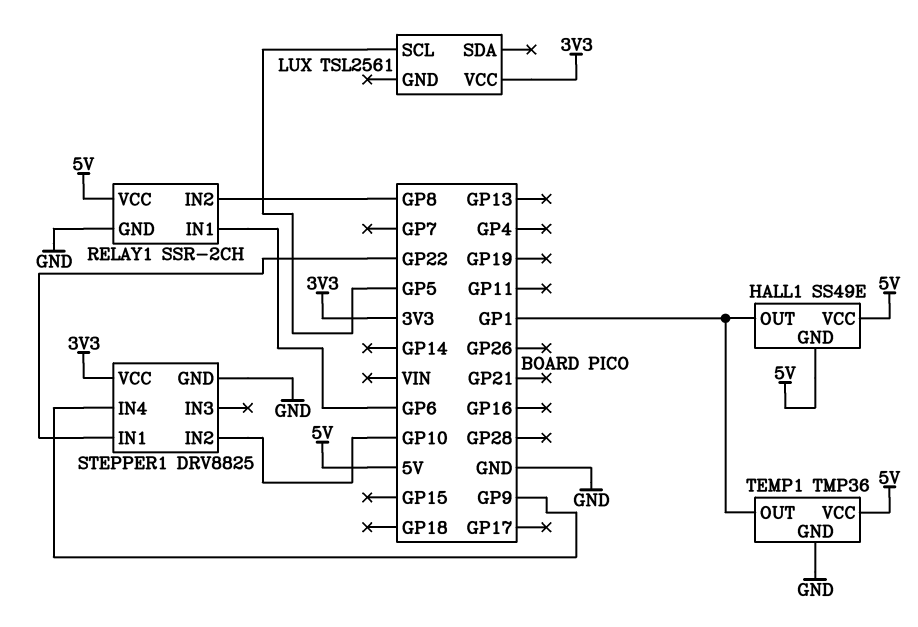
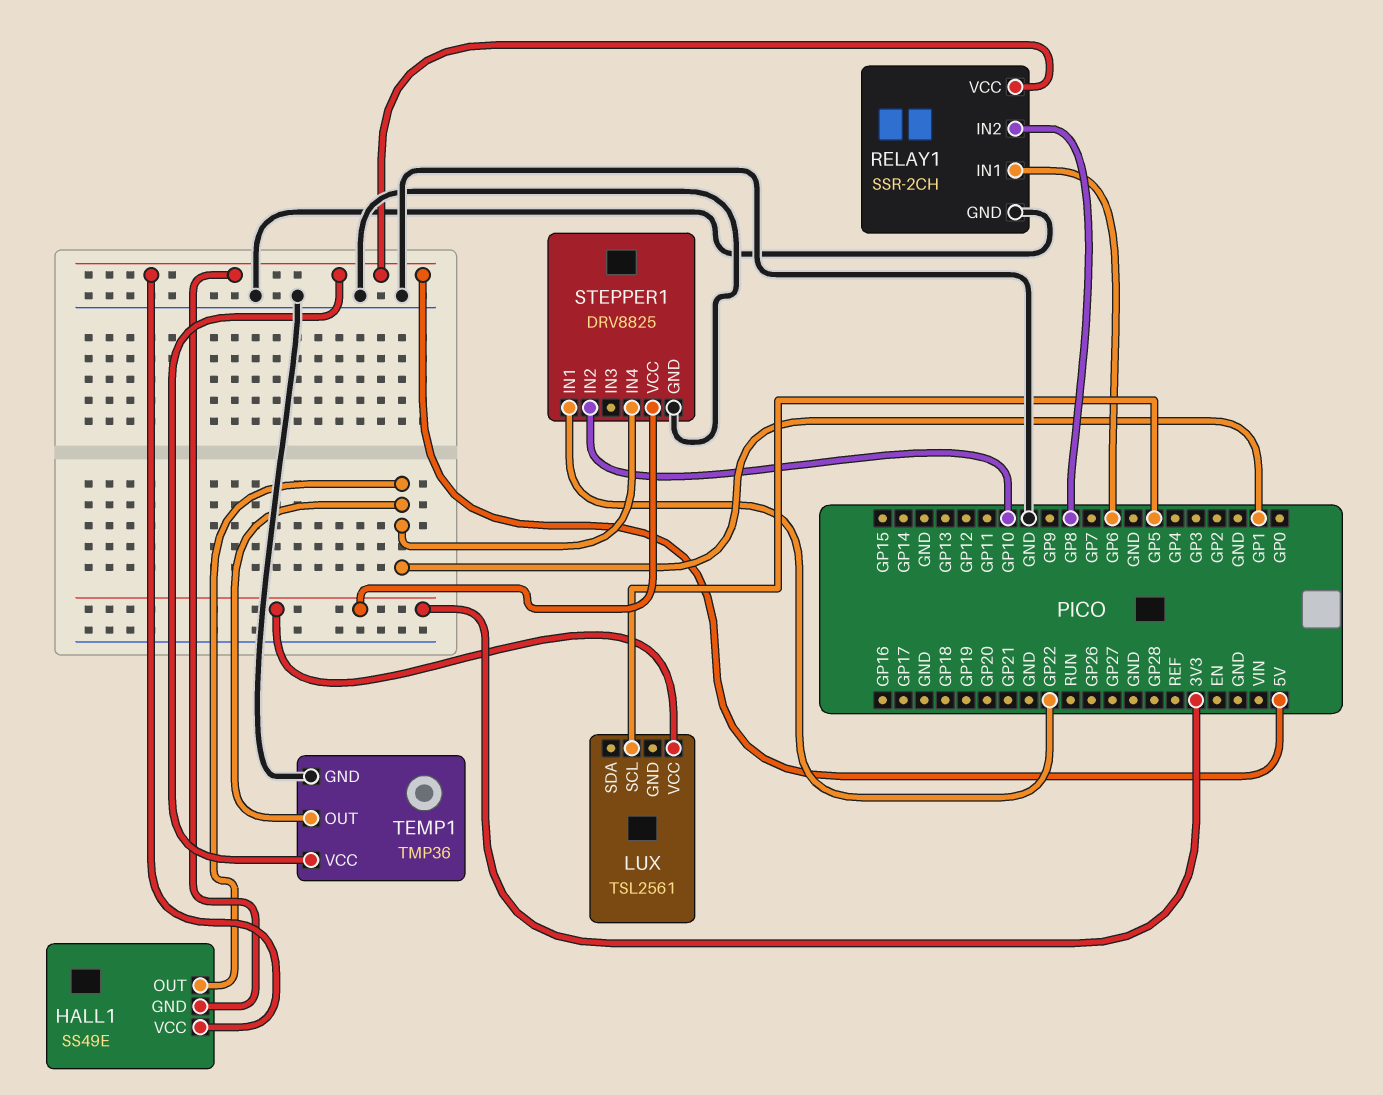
STEPPER1 pin IN4: GP9 -> GP1

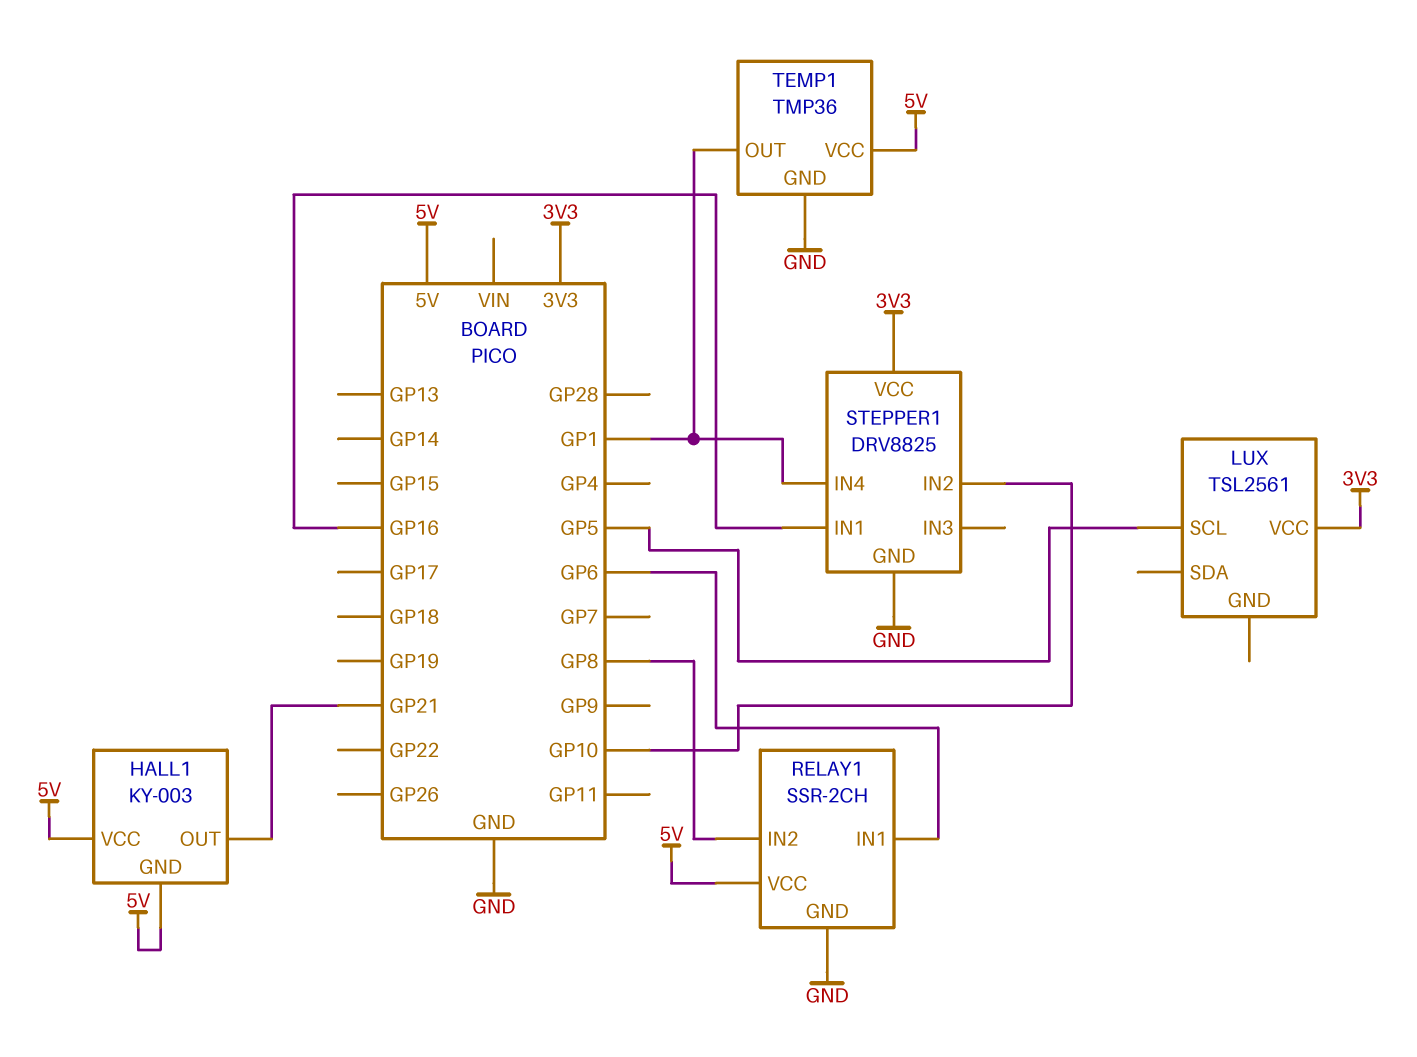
HALL1: SS49E -> KY-003
HALL1 pin OUT: GP1 -> GP21
STEPPER1 pin IN1: GP22 -> GP16

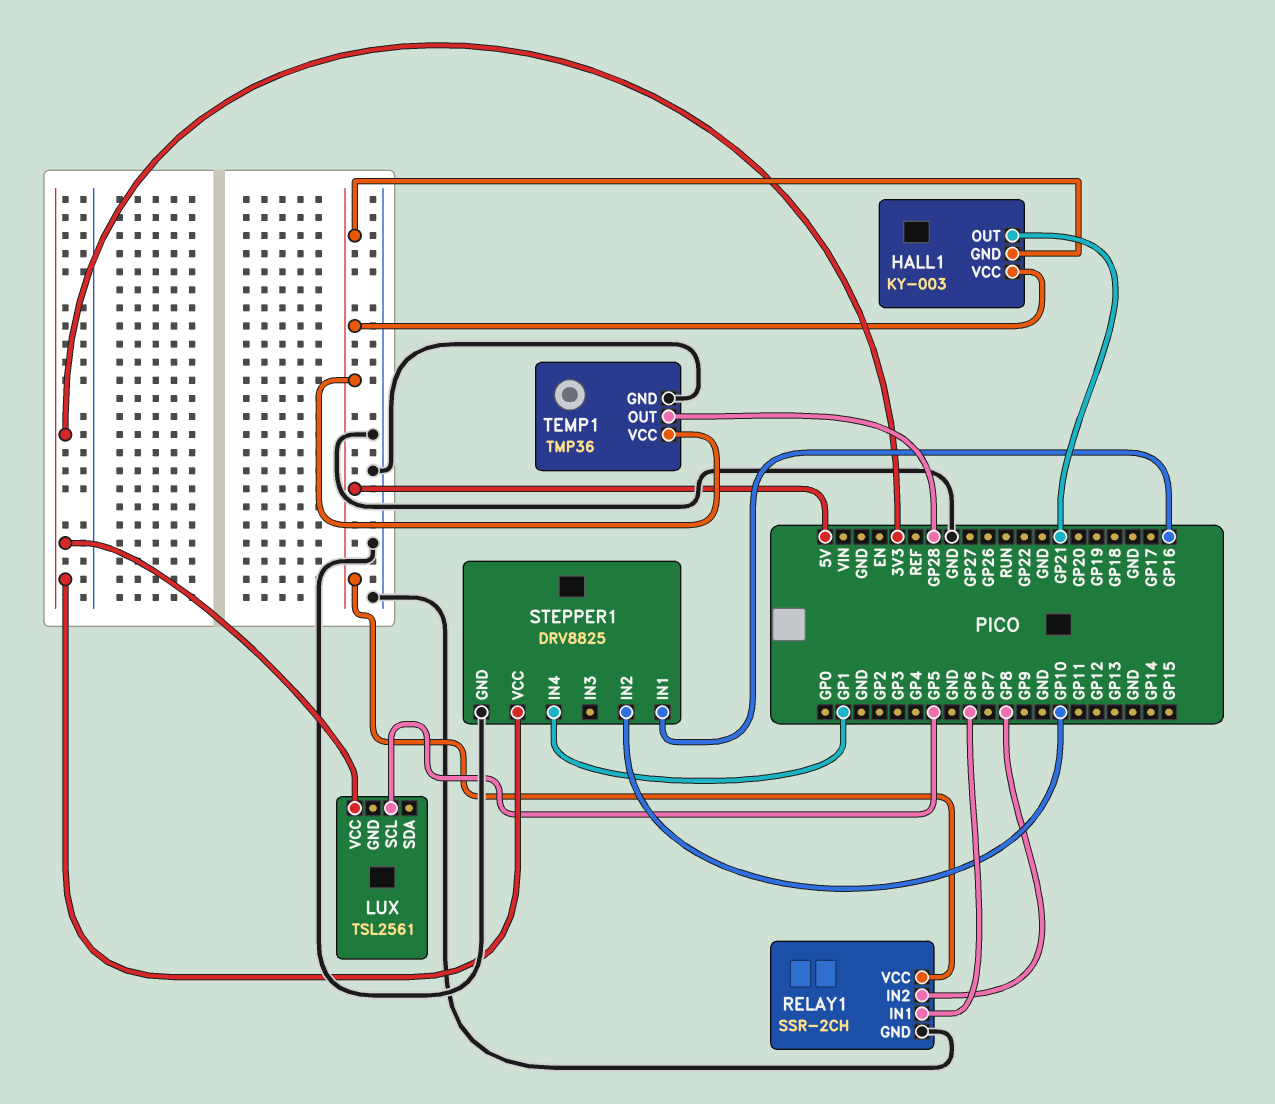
TEMP1 pin OUT: GP1 -> GP28

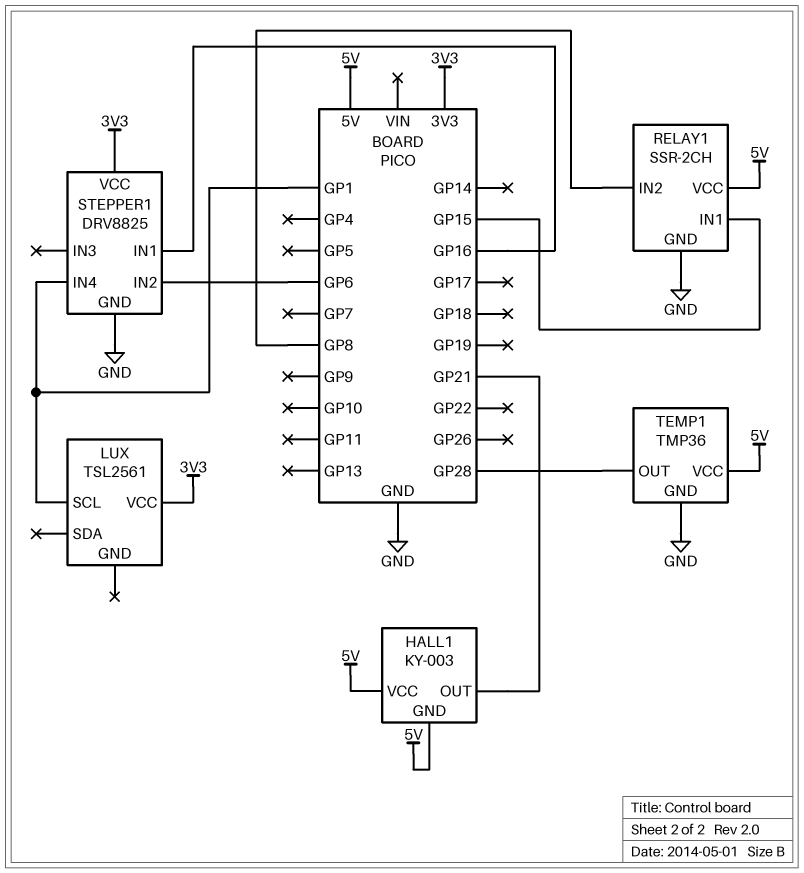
LUX pin SCL: GP5 -> GP1
RELAY1 pin IN1: GP6 -> GP15
STEPPER1 pin IN2: GP10 -> GP6

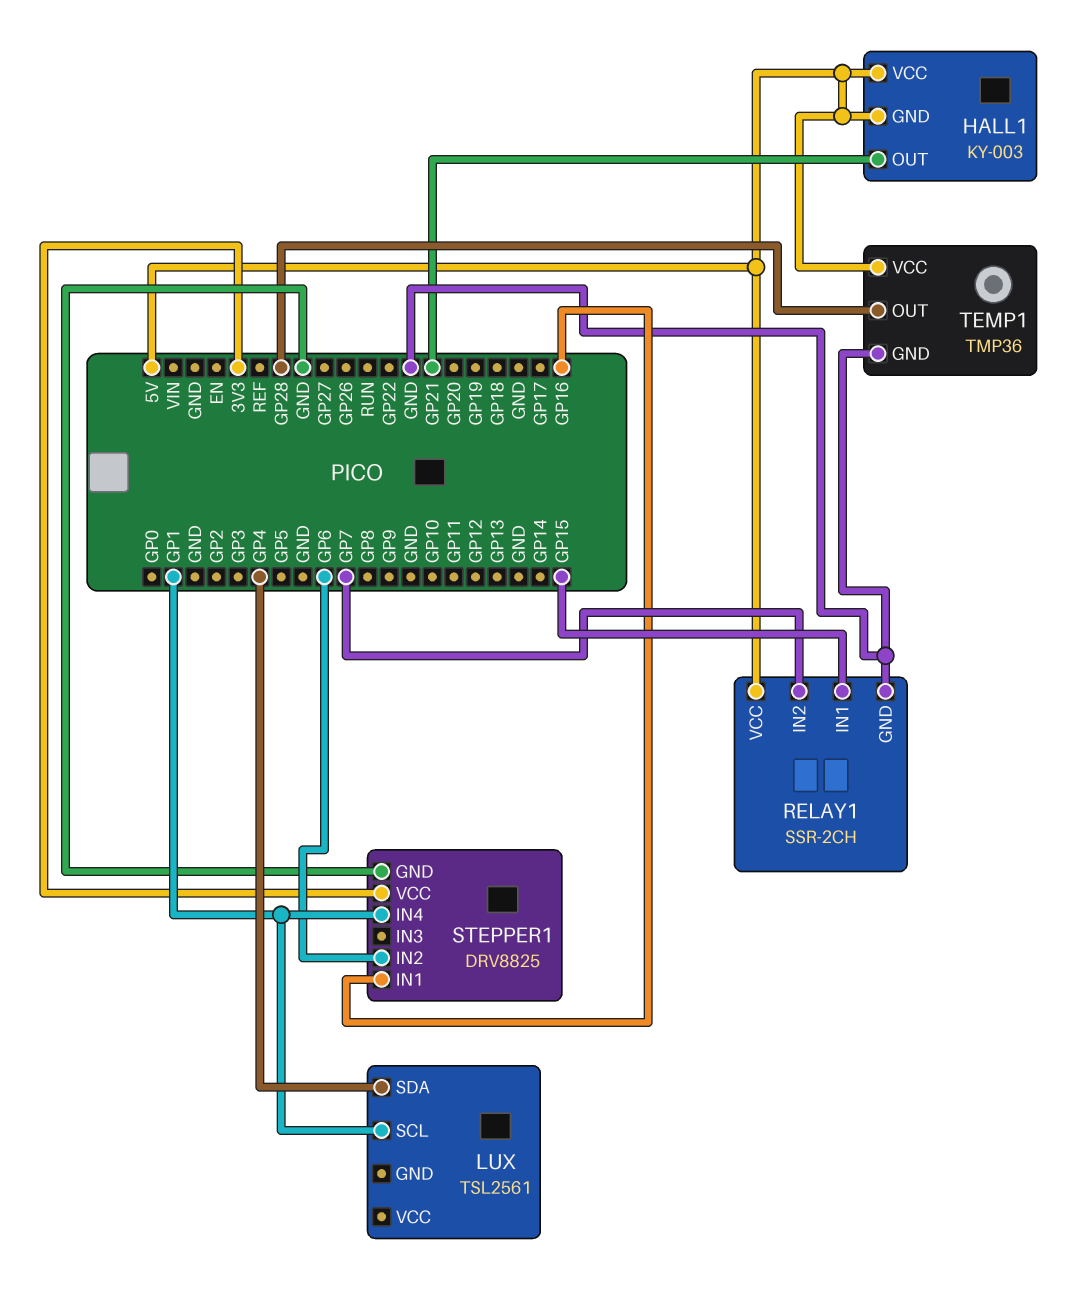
LUX pin SDA: none -> GP4
LUX pin VCC: 3V3 -> none
RELAY1 pin IN2: GP8 -> GP7

